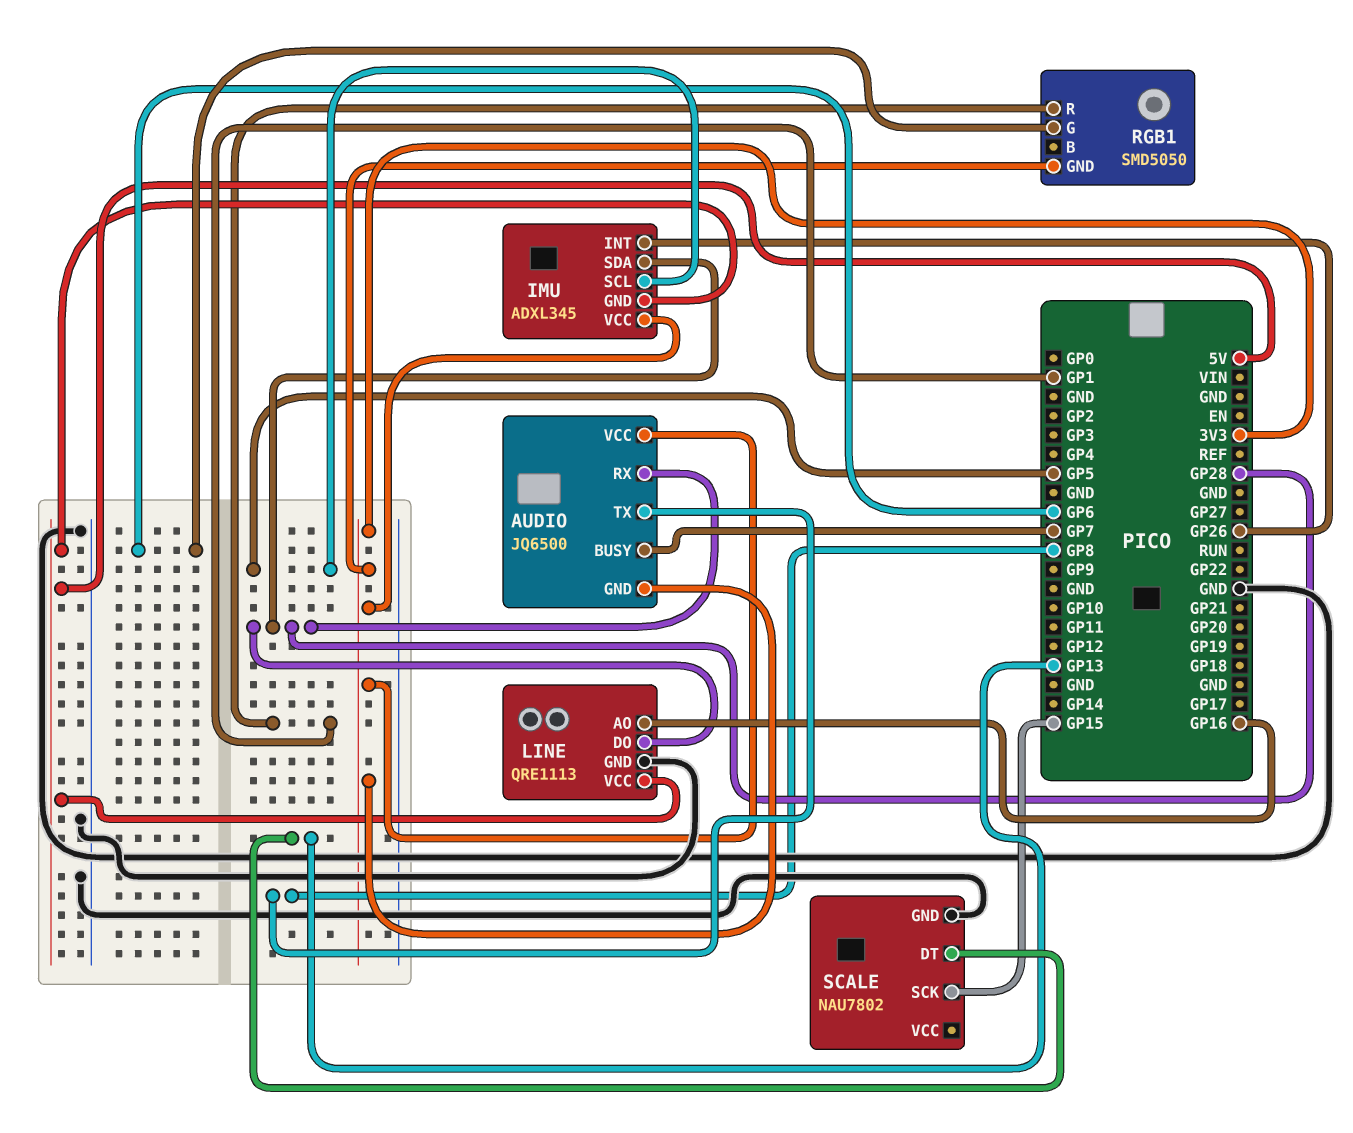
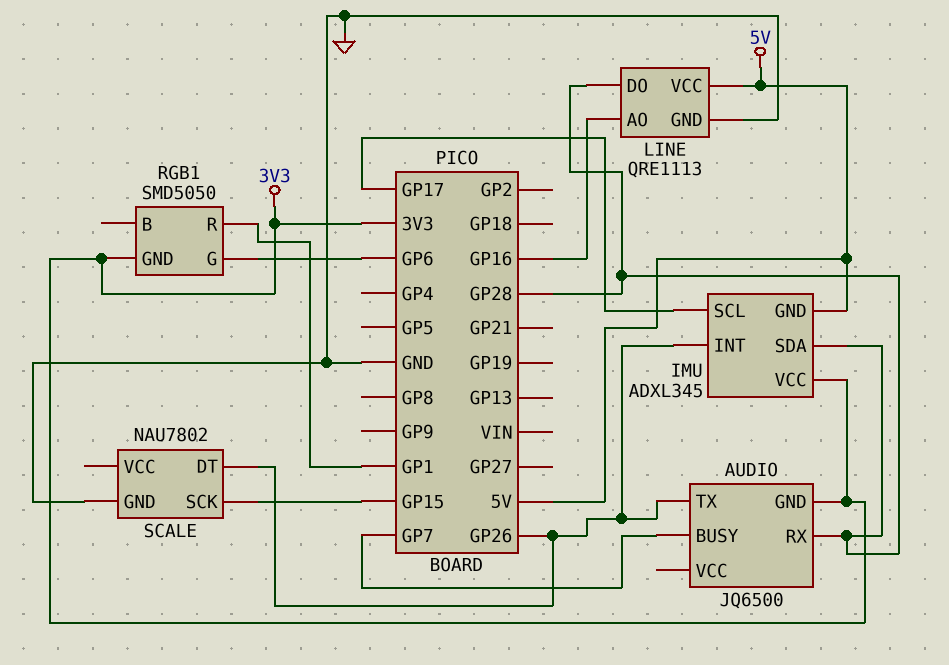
AUDIO pin TX: GP8 -> GP26
AUDIO pin VCC: 3V3 -> none
IMU pin SCL: GP5 -> GP17
SCALE pin DT: GP13 -> GP26

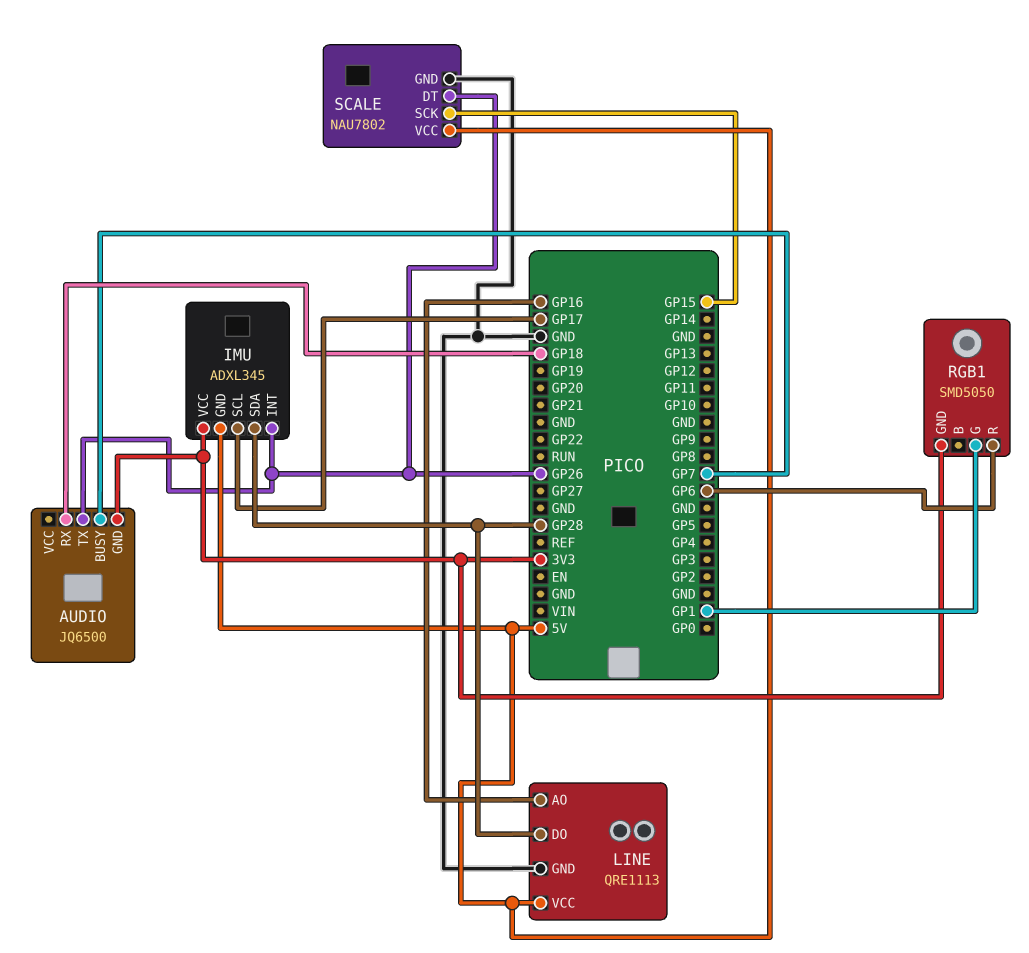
AUDIO pin RX: GP28 -> GP18
RGB1 pin G: GP6 -> GP1
RGB1 pin R: GP1 -> GP6
SCALE pin VCC: none -> 5V

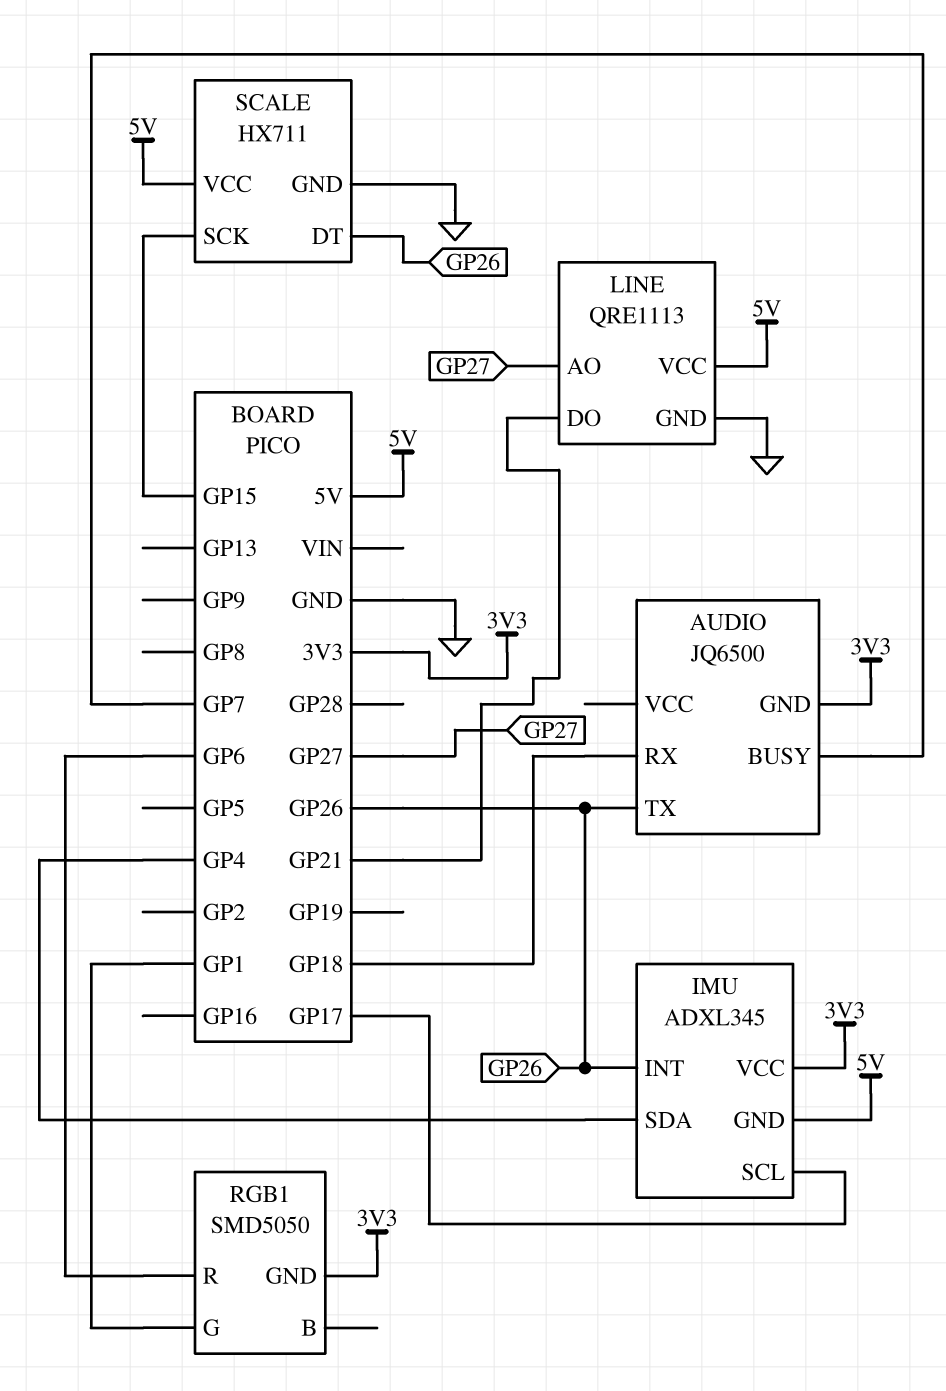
IMU pin SDA: GP28 -> GP4
LINE pin AO: GP16 -> GP27
LINE pin DO: GP28 -> GP21
SCALE: NAU7802 -> HX711

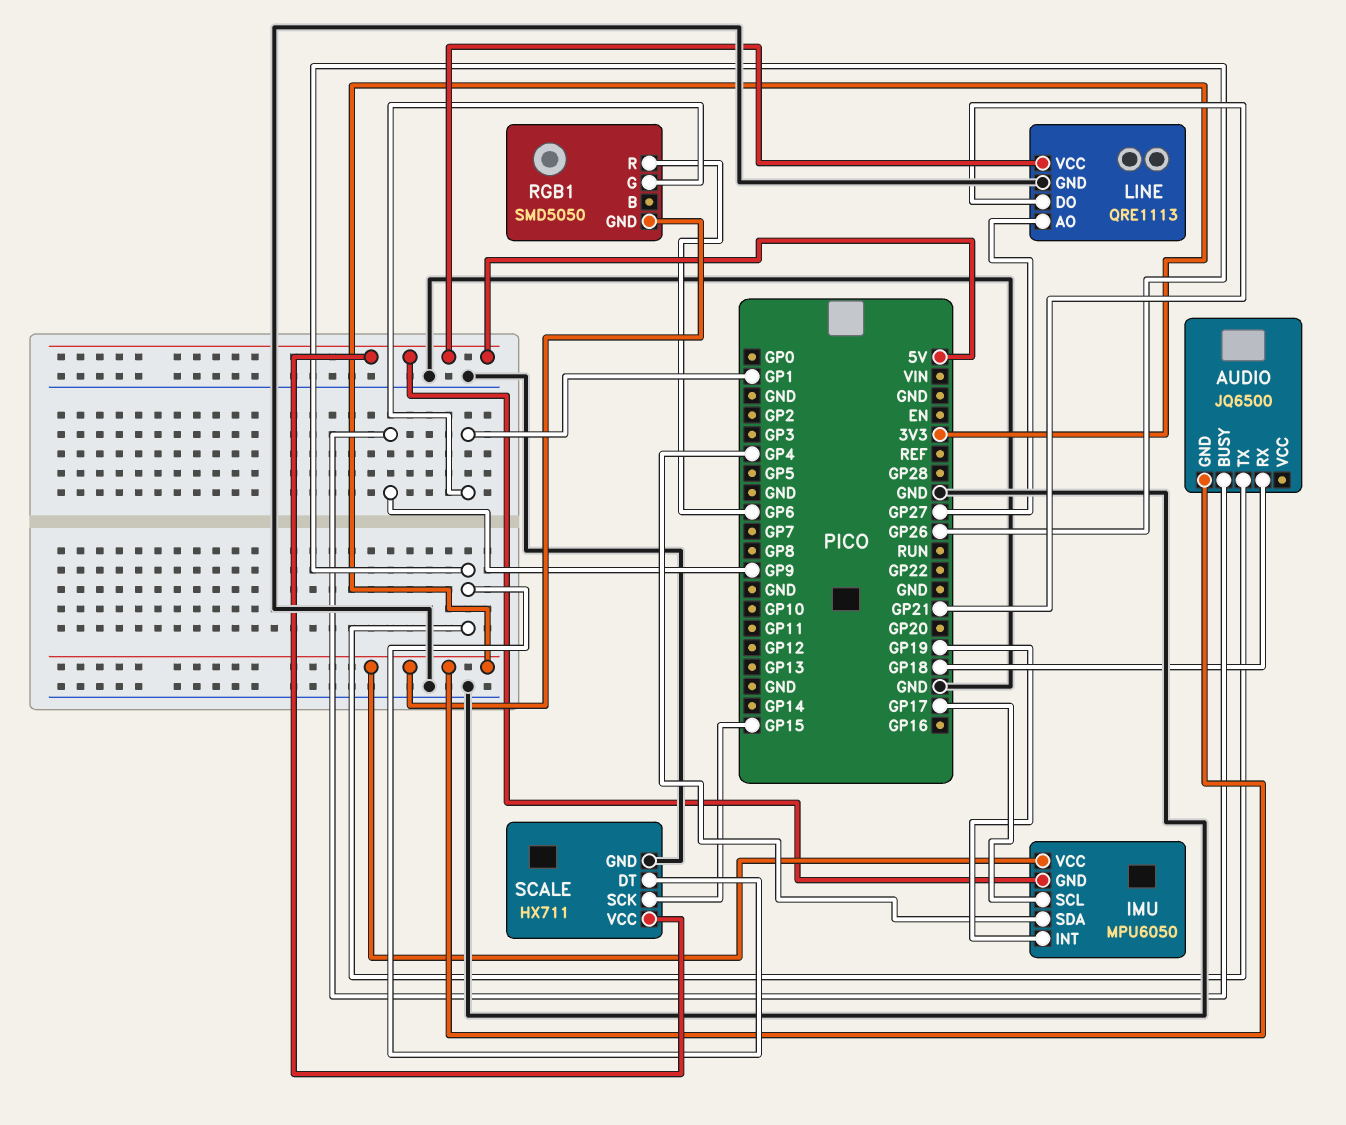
AUDIO pin BUSY: GP7 -> GP9
IMU: ADXL345 -> MPU6050
IMU pin INT: GP26 -> GP19

